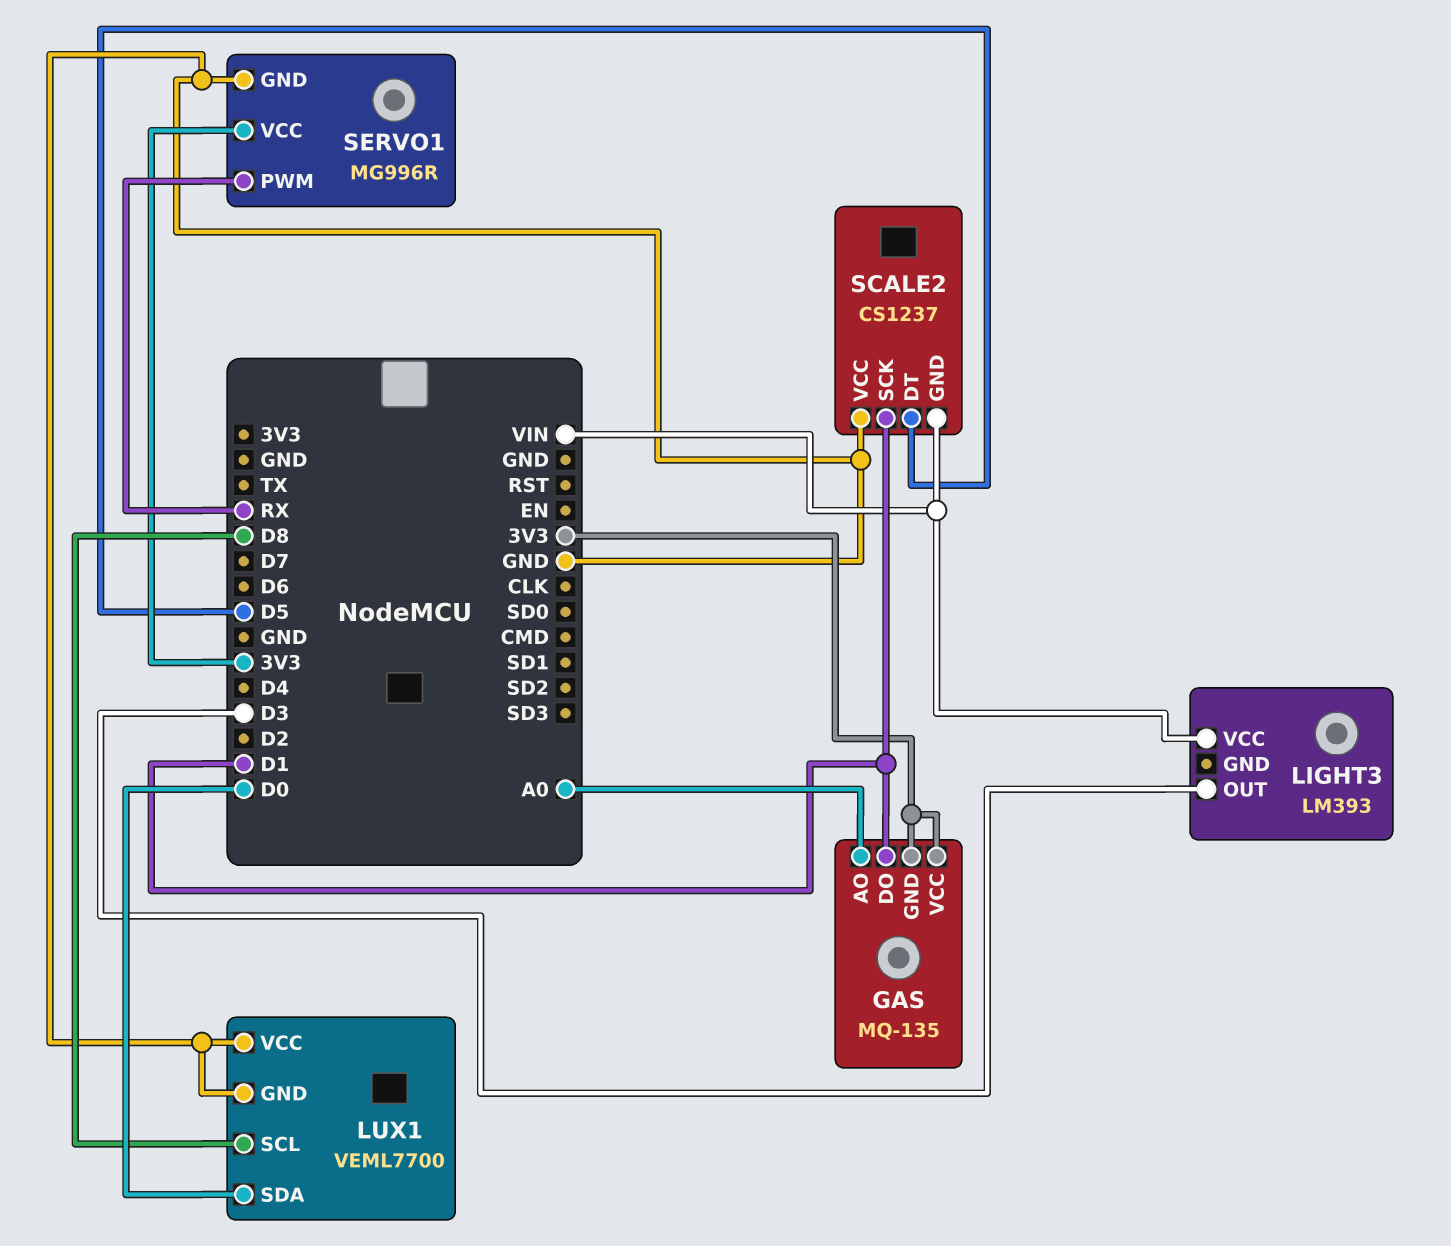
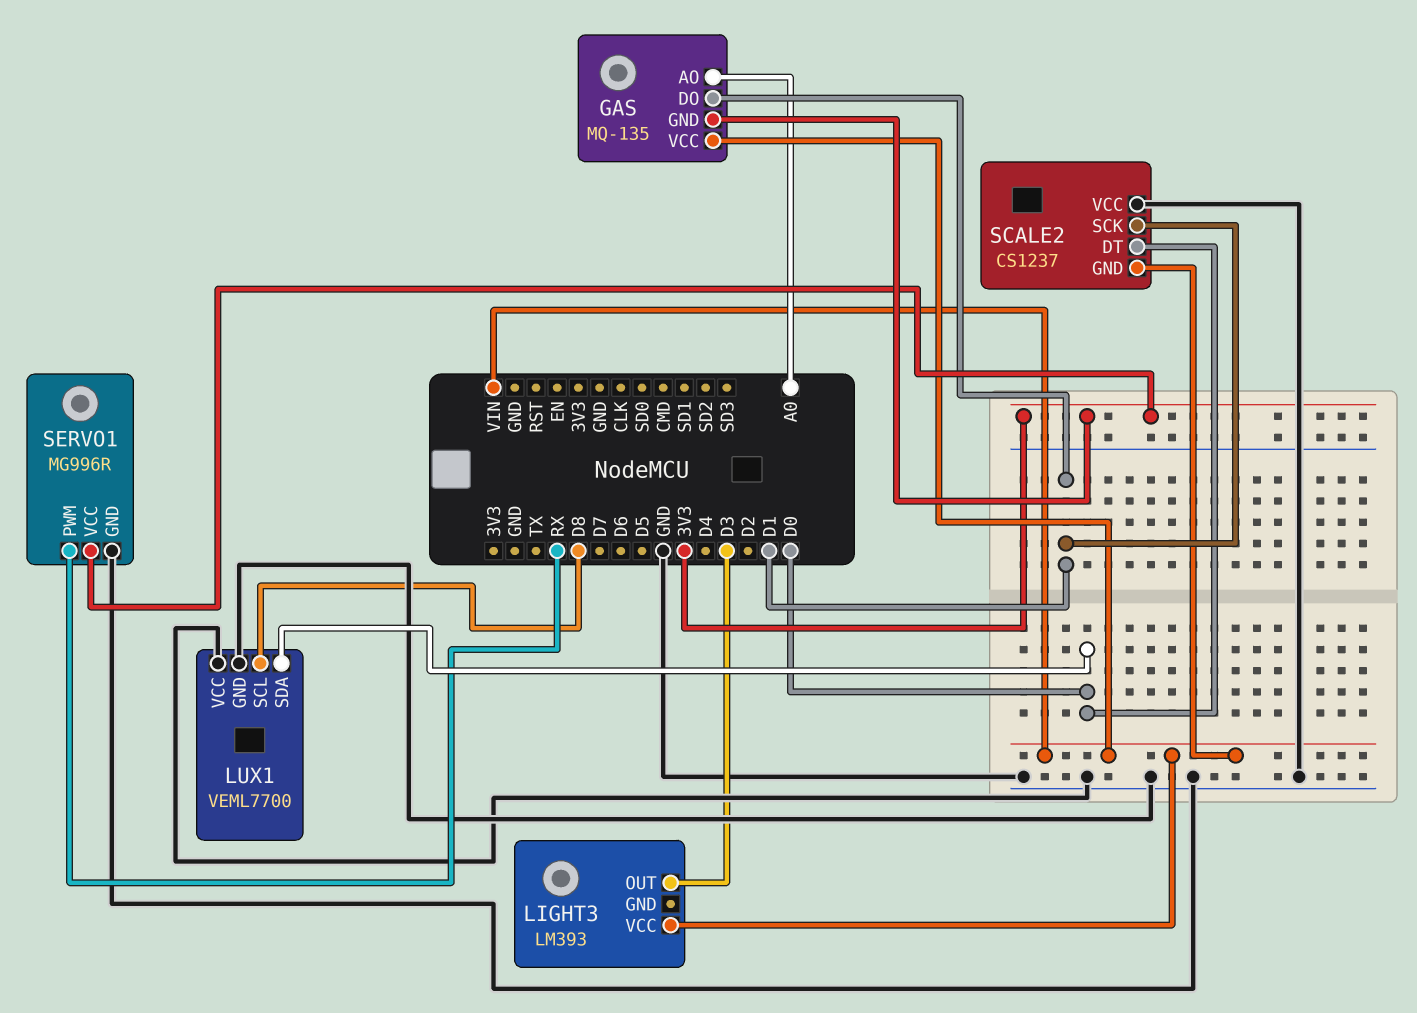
GAS pin VCC: 3V3 -> VIN
SCALE2 pin DT: D5 -> D0

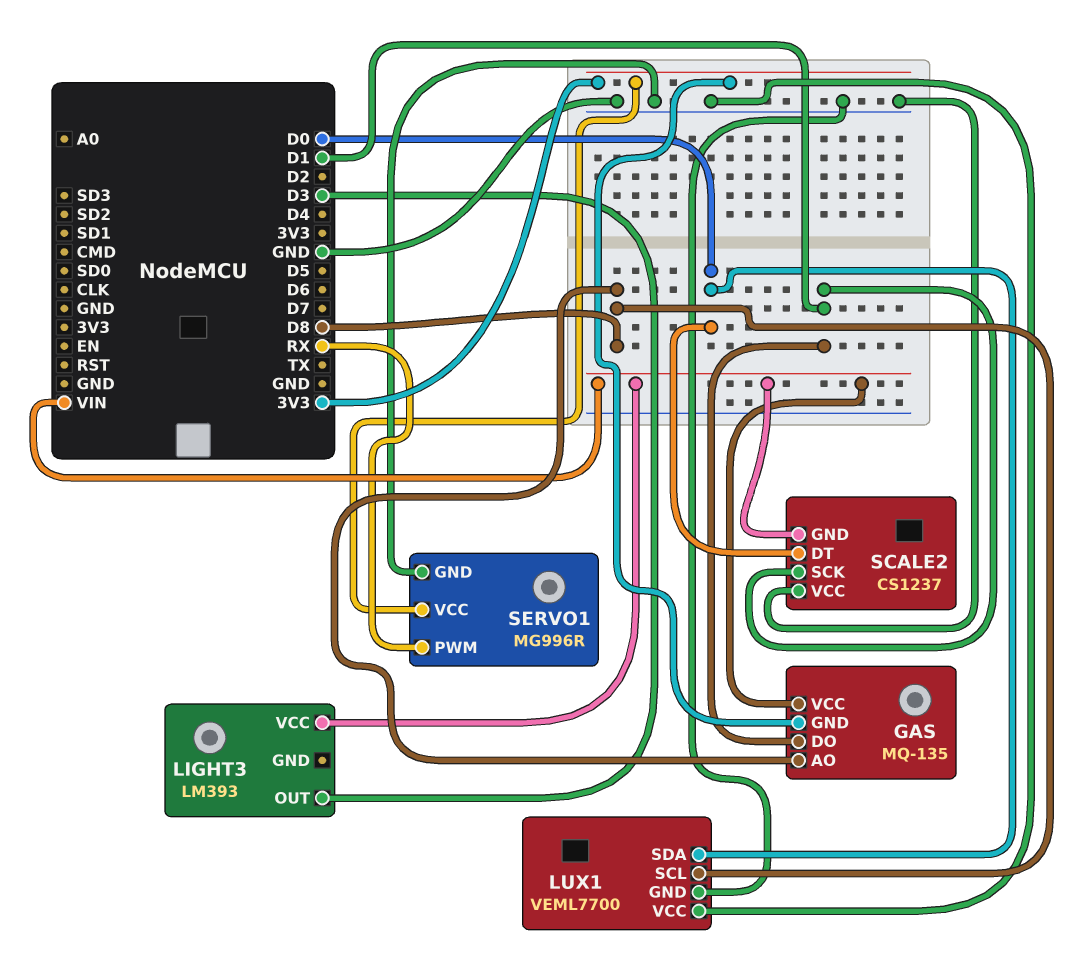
GAS pin AO: A0 -> D8

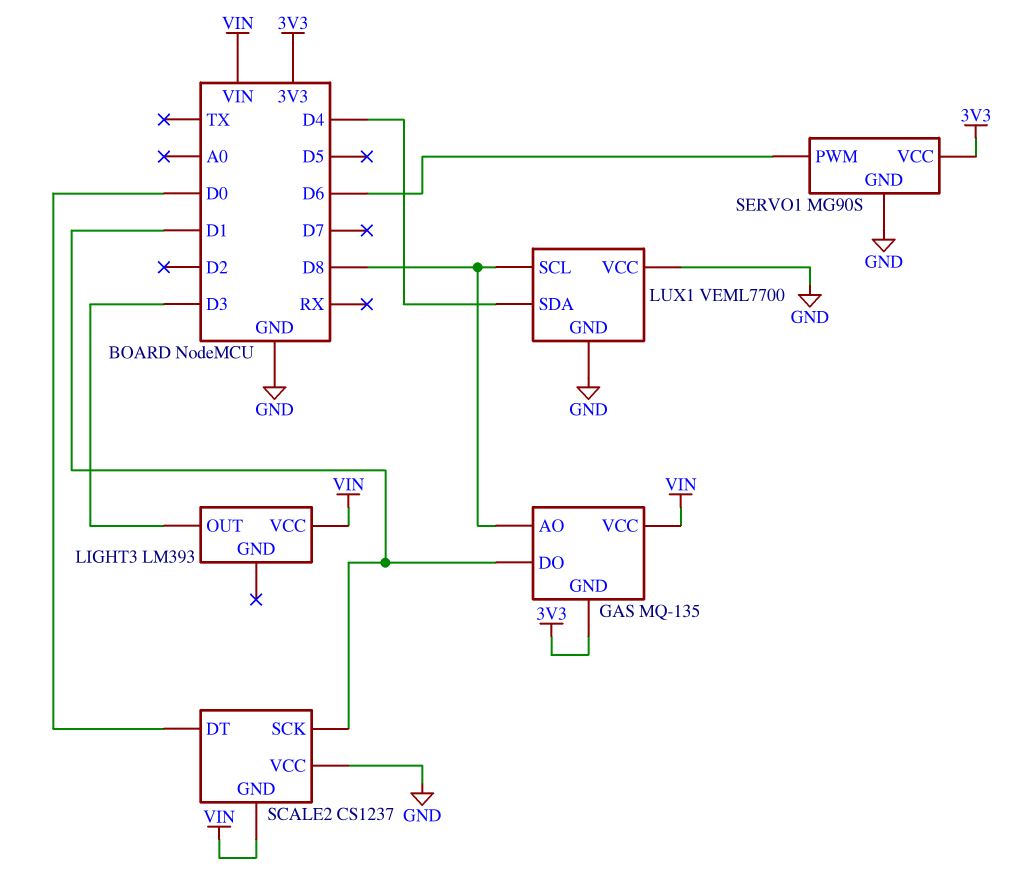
LUX1 pin SDA: D0 -> D4
SERVO1: MG996R -> MG90S
SERVO1 pin PWM: RX -> D6

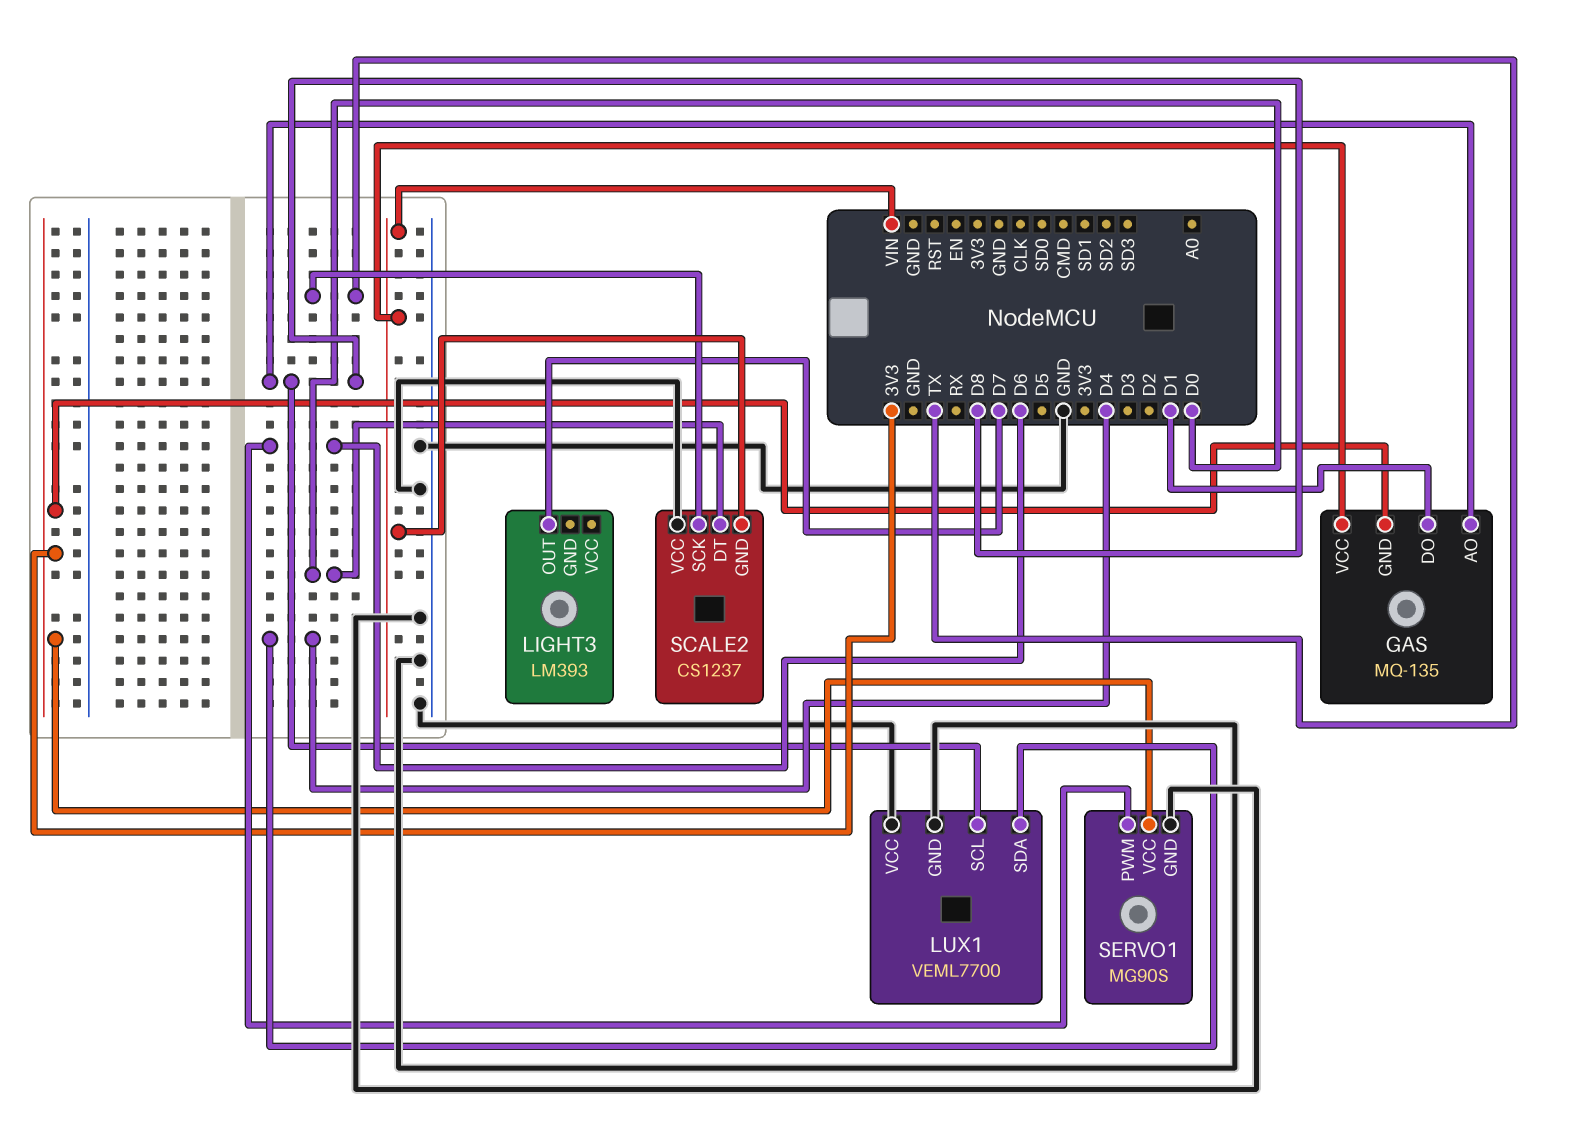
LIGHT3 pin OUT: D3 -> D7
LIGHT3 pin VCC: VIN -> none
SCALE2 pin SCK: D1 -> TX

